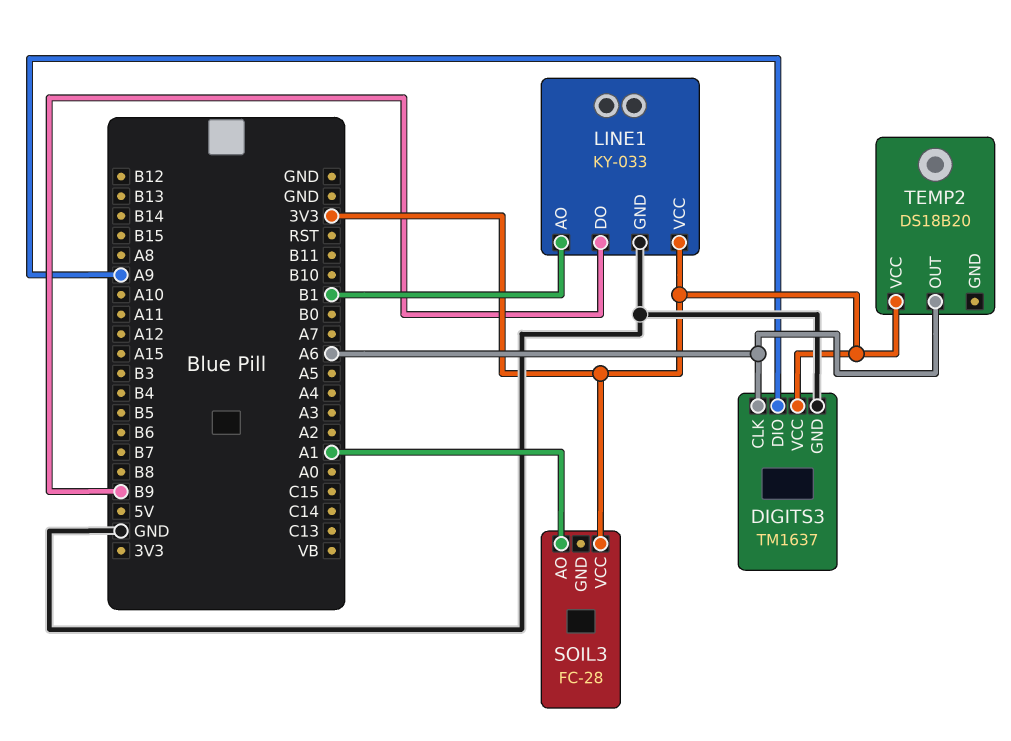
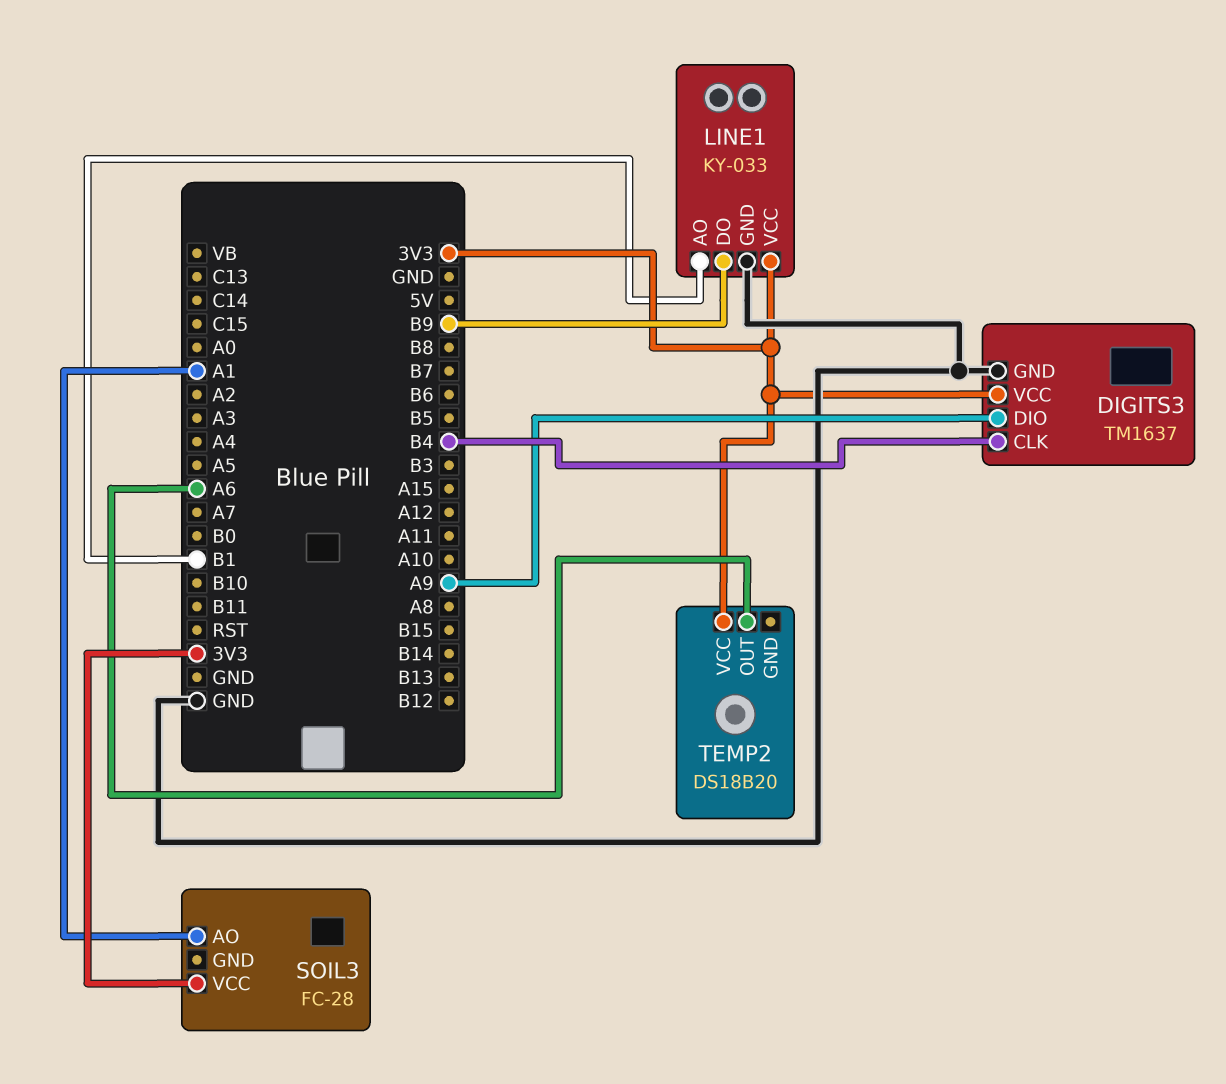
DIGITS3 pin CLK: A6 -> B4

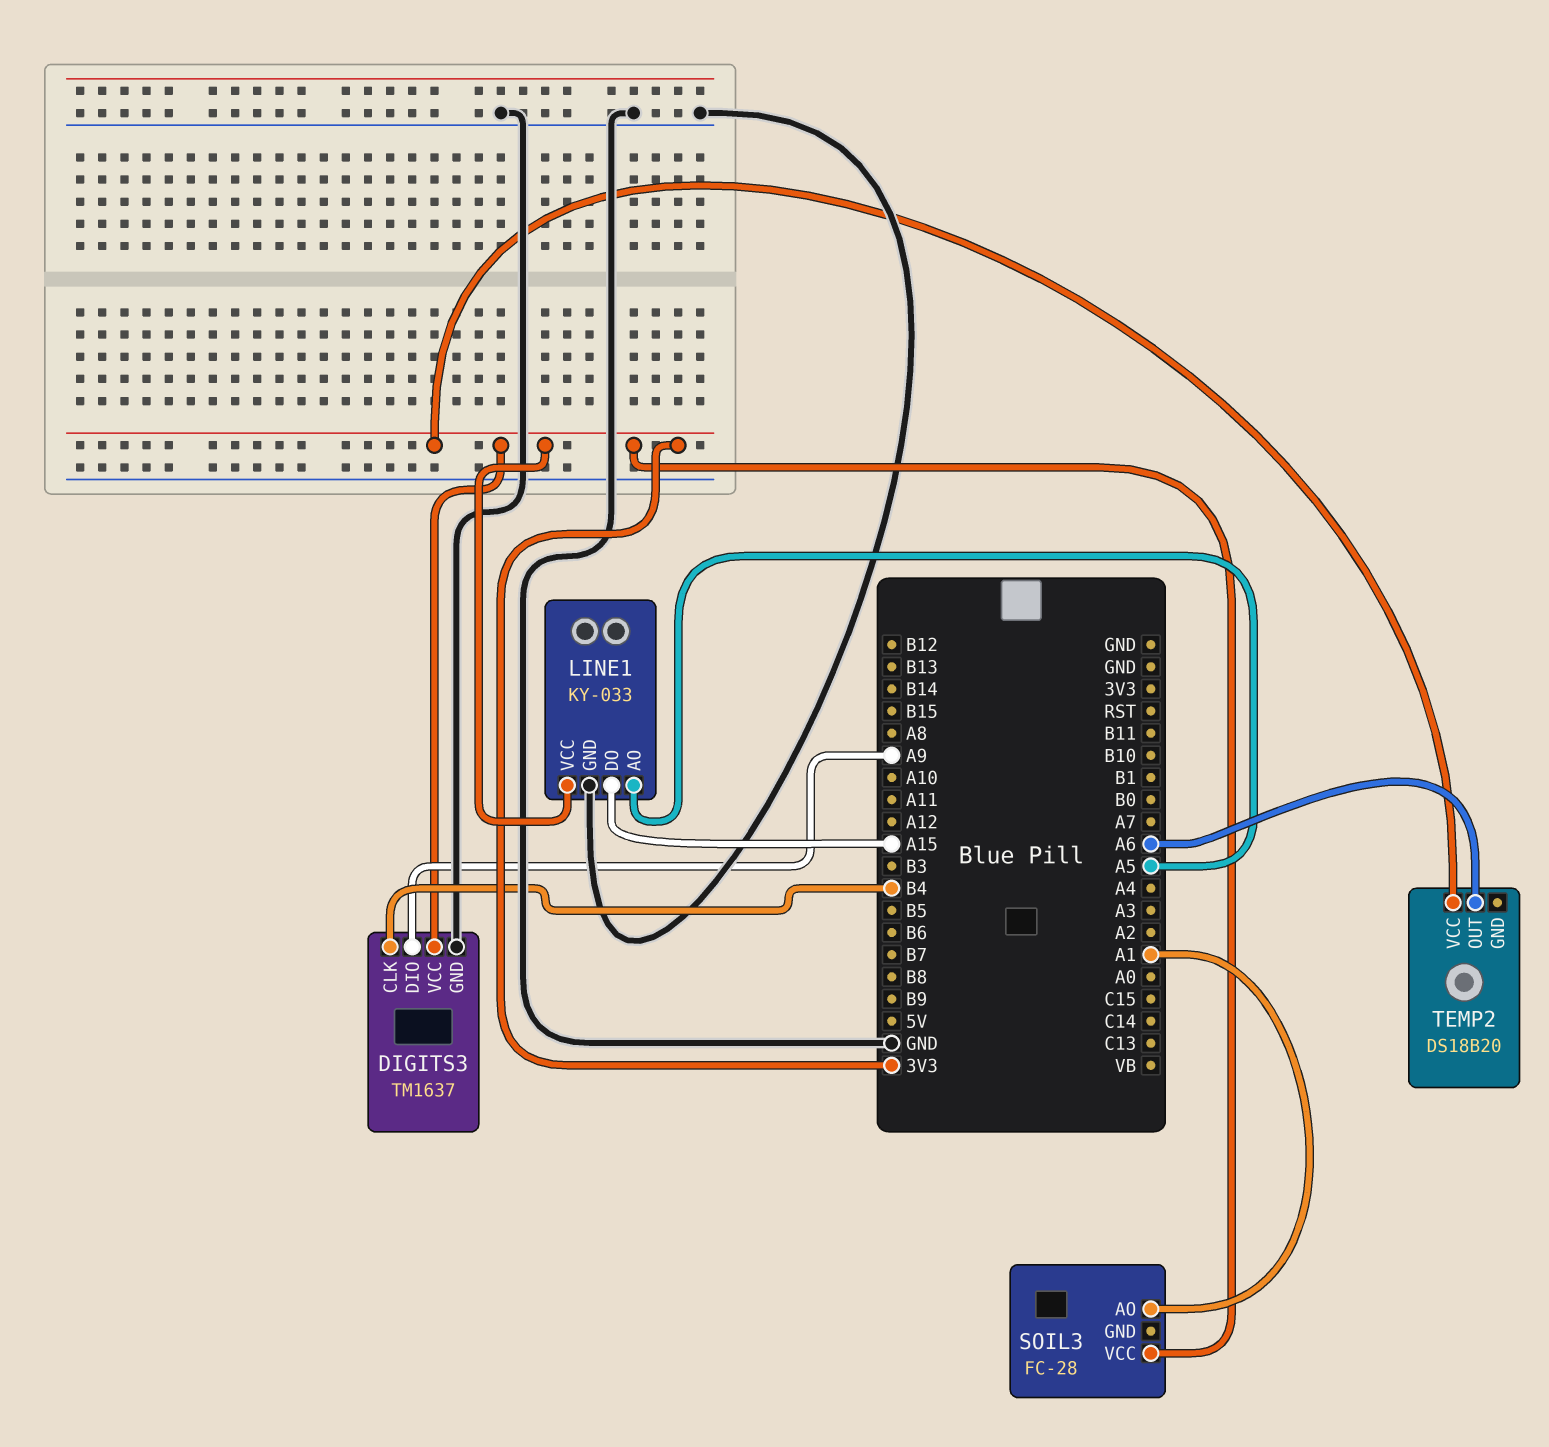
LINE1 pin AO: B1 -> A5
LINE1 pin DO: B9 -> A15

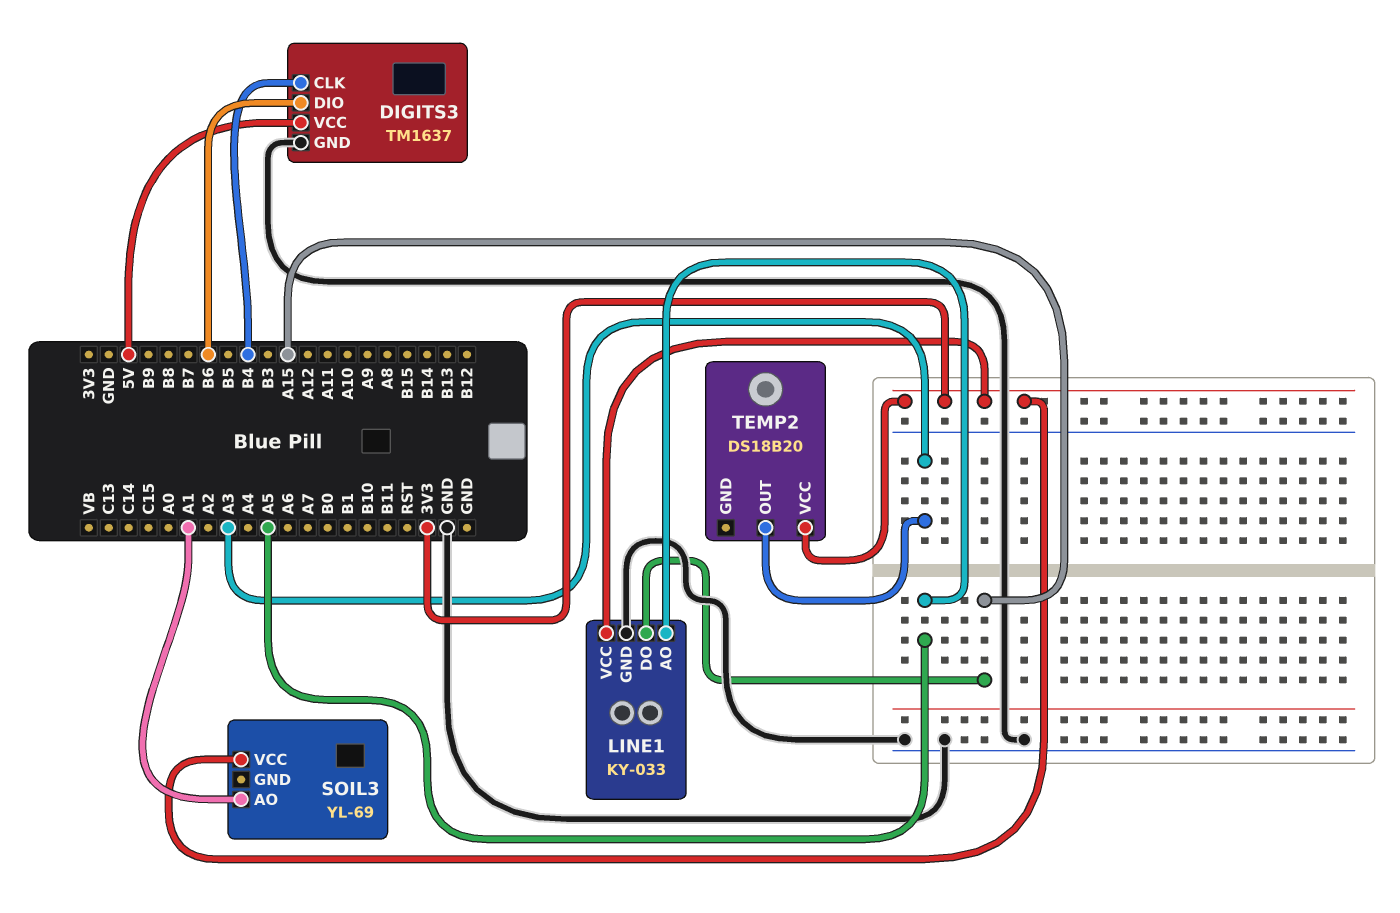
DIGITS3 pin DIO: A9 -> B6
DIGITS3 pin VCC: 3V3 -> 5V
SOIL3: FC-28 -> YL-69
TEMP2 pin OUT: A6 -> A3

